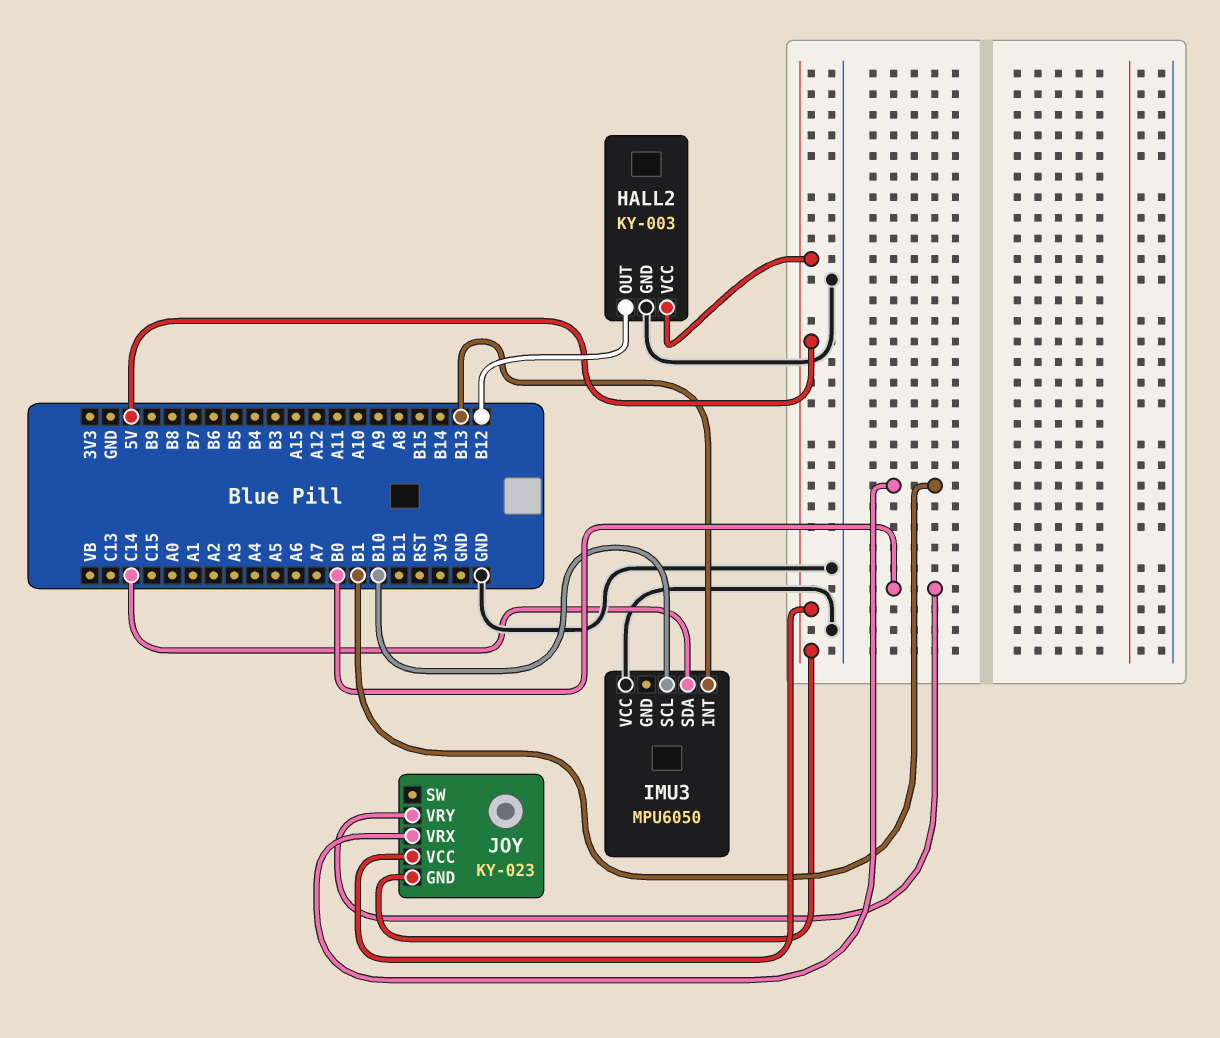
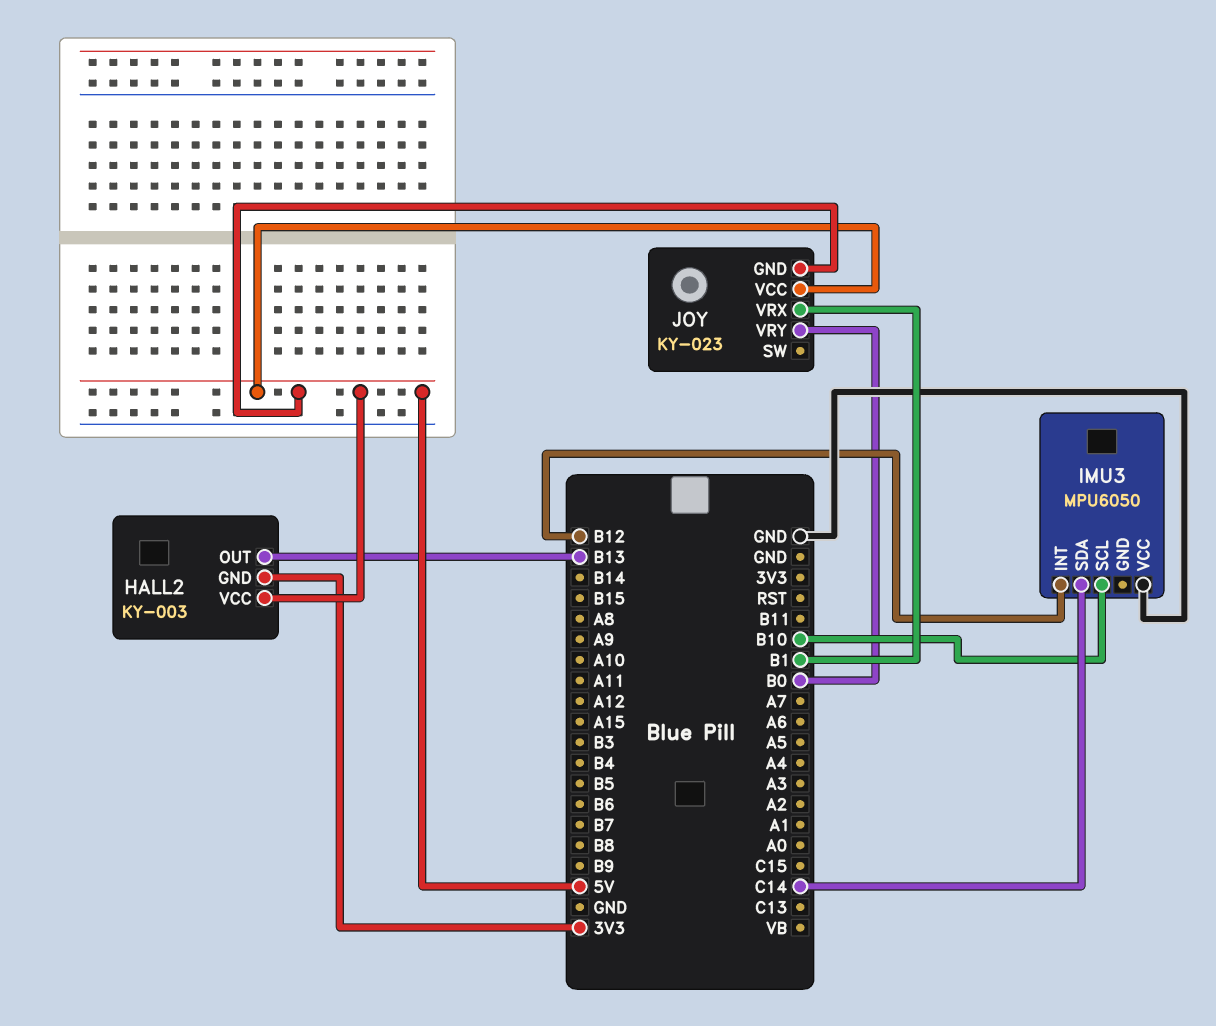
HALL2 pin GND: GND -> 3V3
HALL2 pin OUT: B12 -> B13
IMU3 pin INT: B13 -> B12

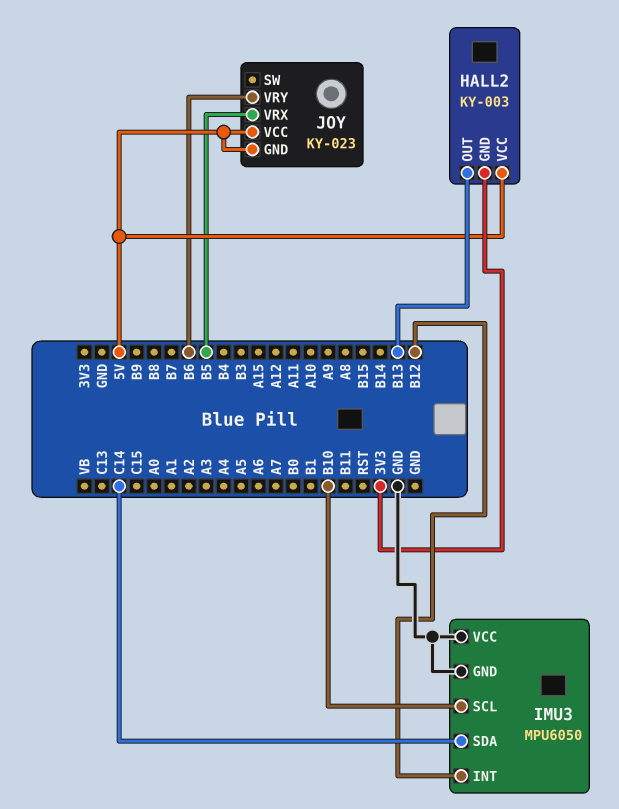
IMU3 pin GND: none -> GND
JOY pin VRX: B1 -> B5
JOY pin VRY: B0 -> B6

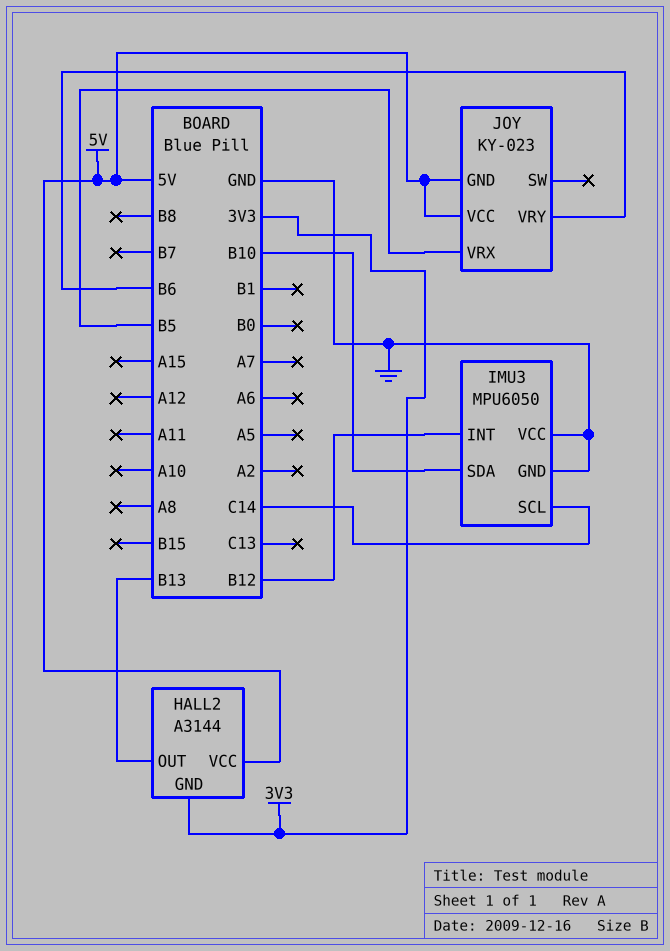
HALL2: KY-003 -> A3144
IMU3 pin SCL: B10 -> C14
IMU3 pin SDA: C14 -> B10

